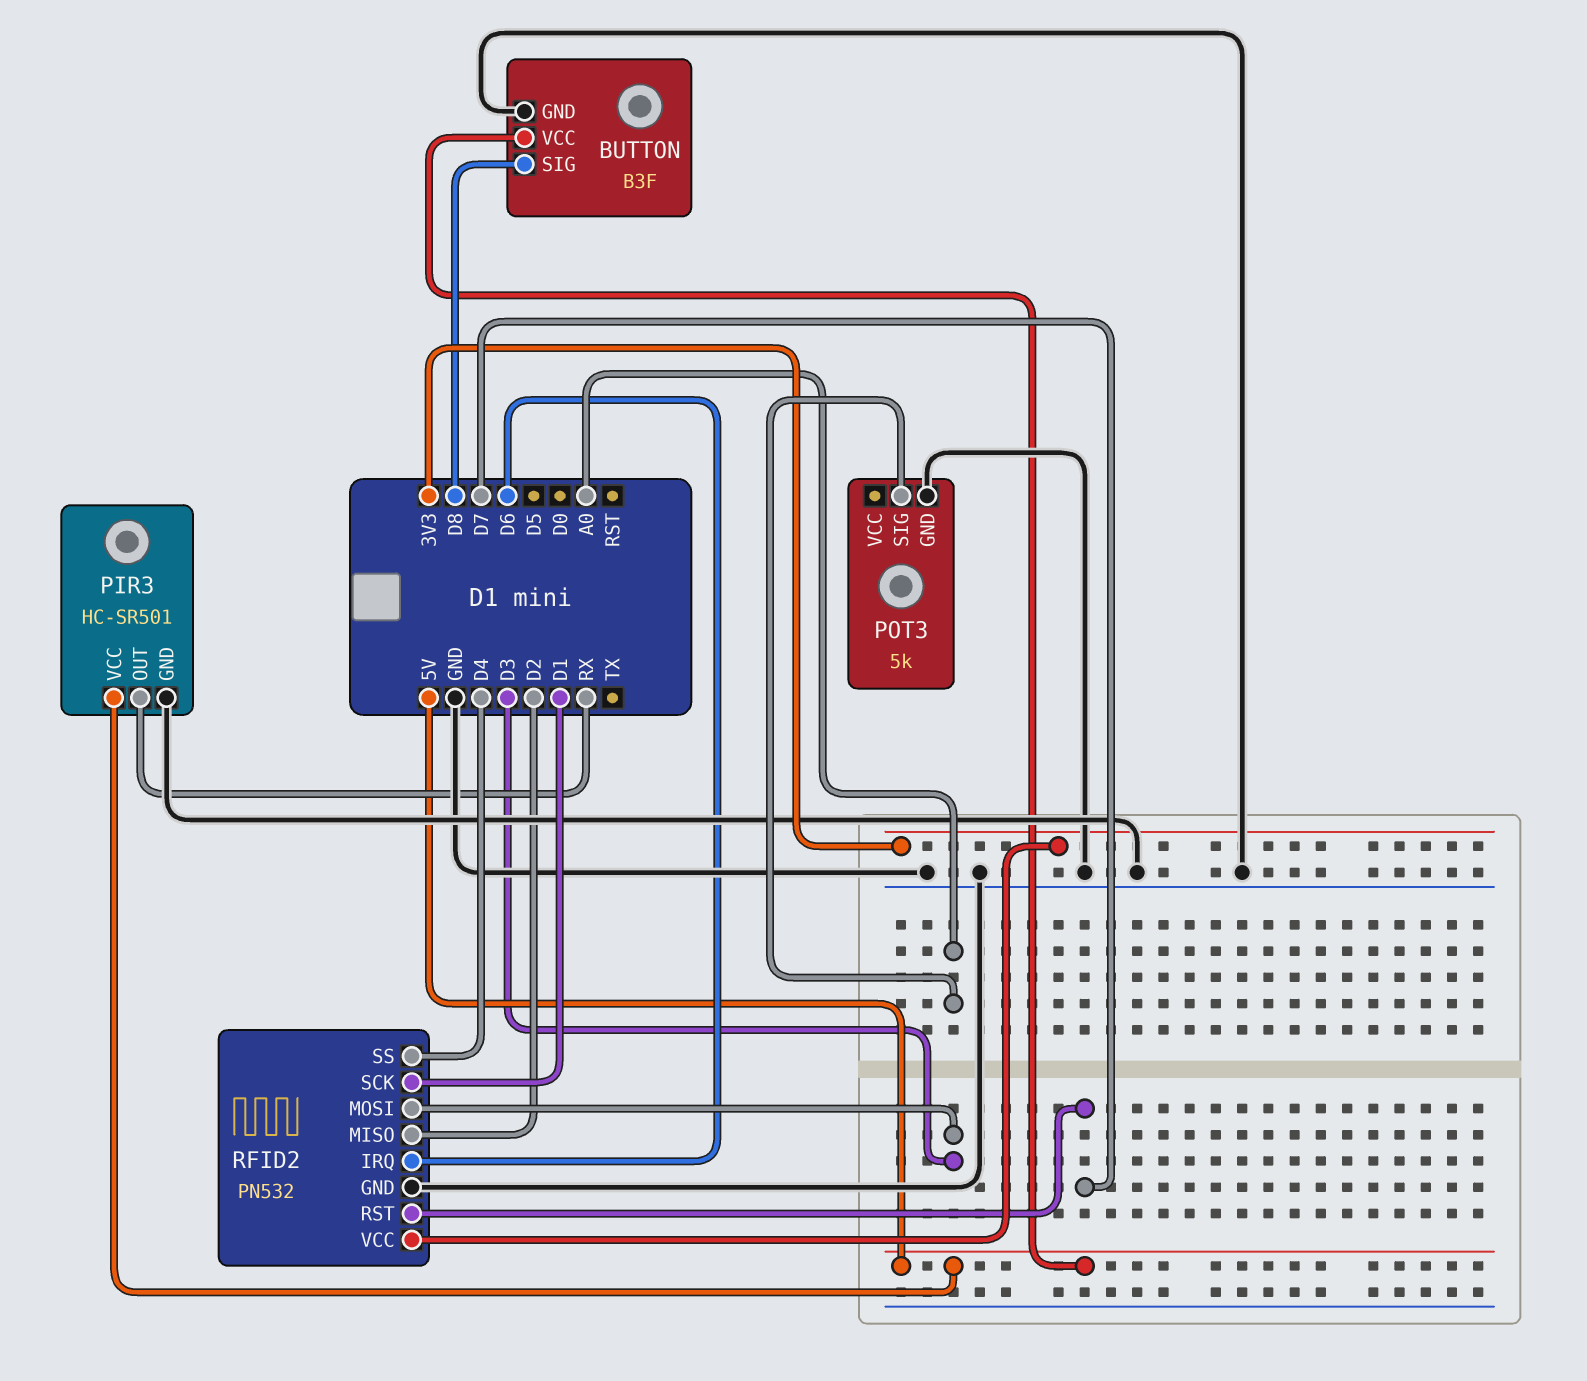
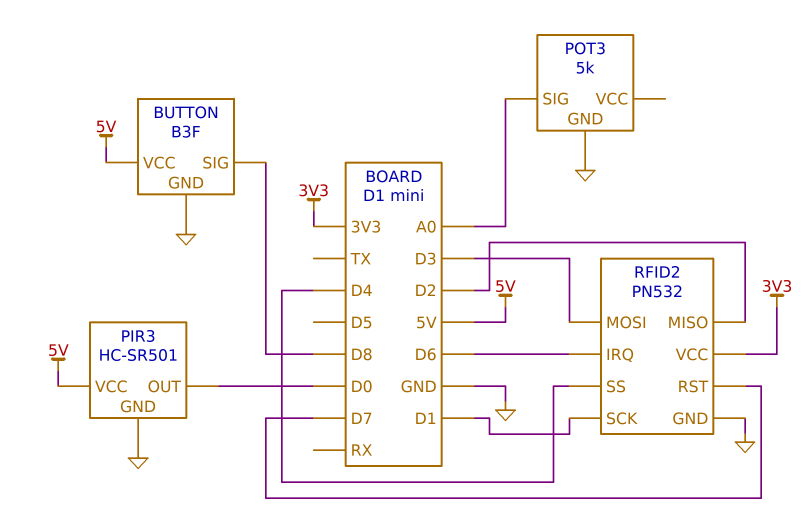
PIR3 pin OUT: RX -> D0

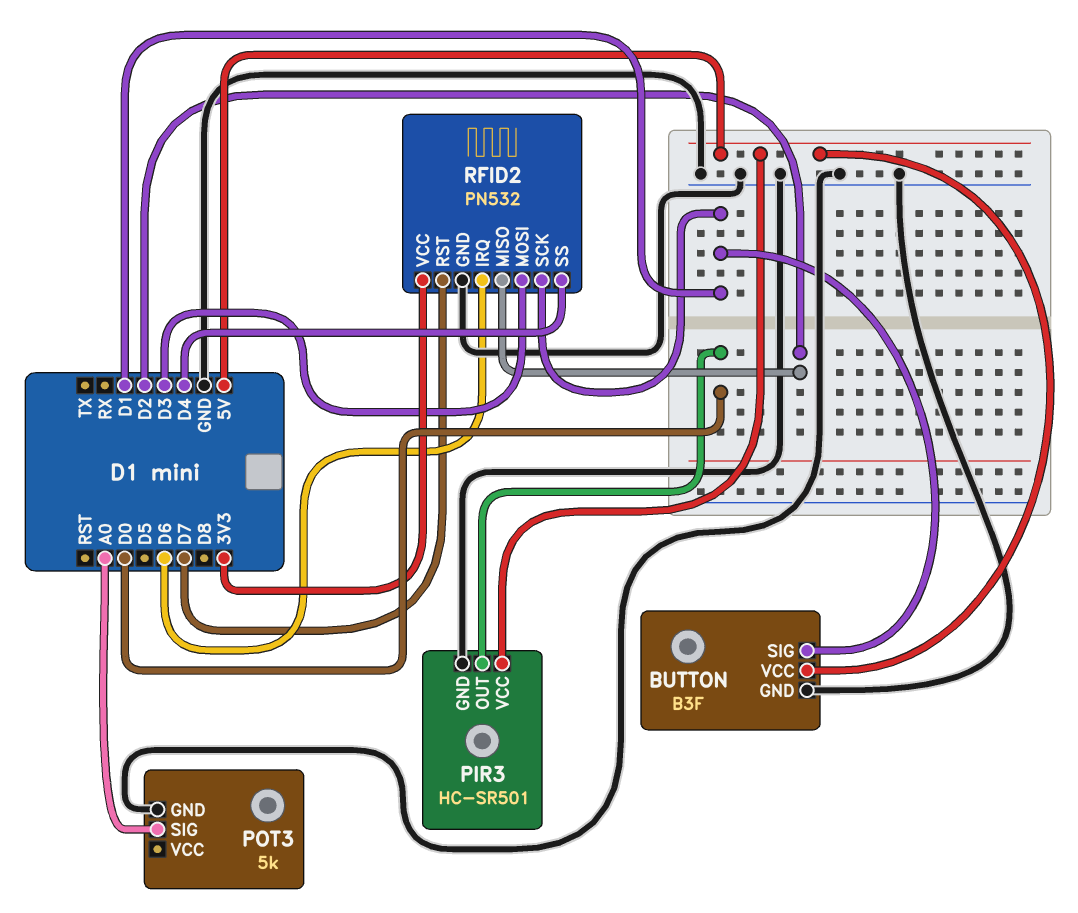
BUTTON pin SIG: D8 -> D1

